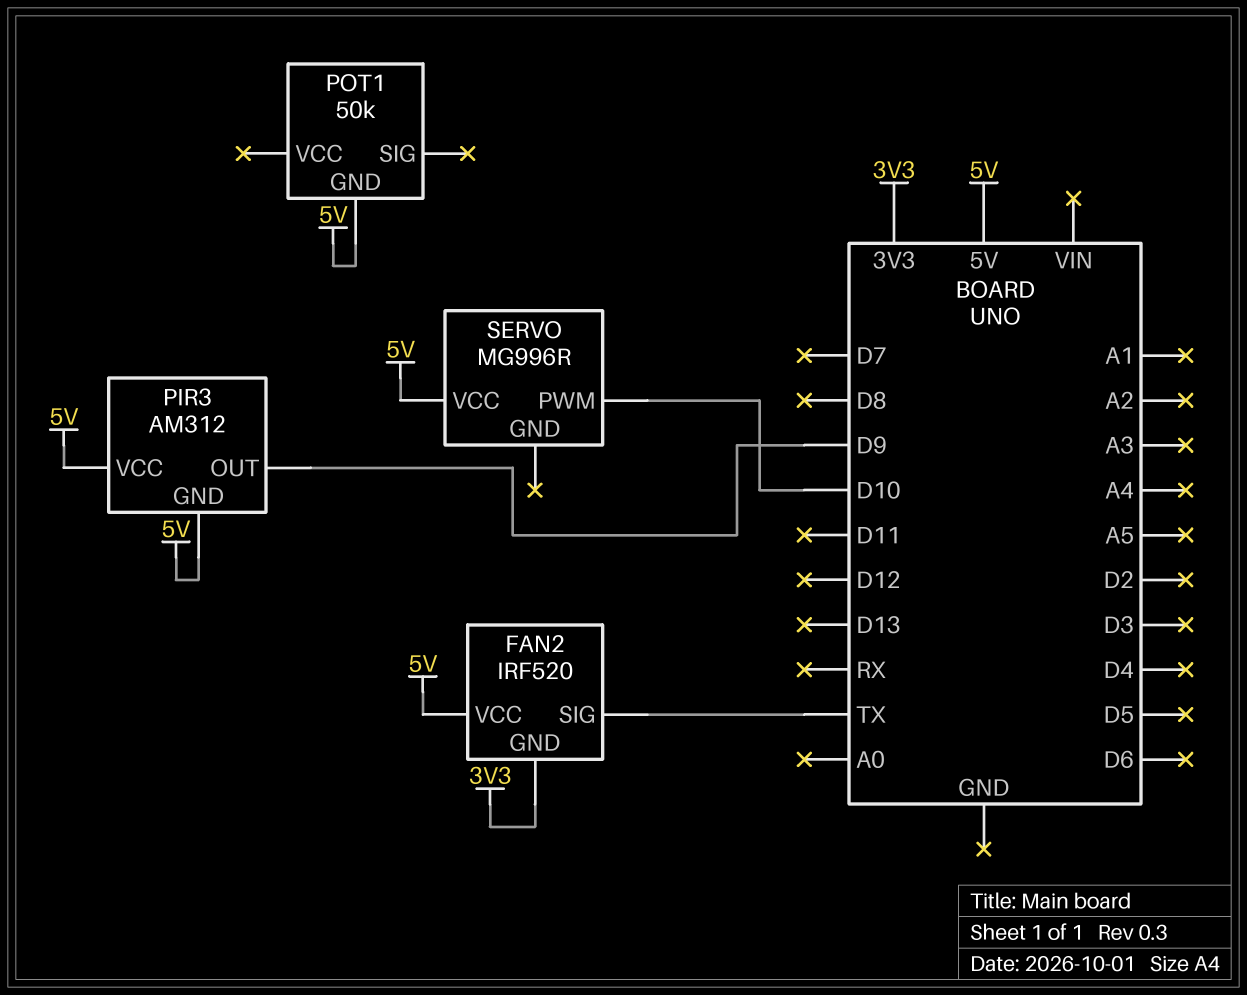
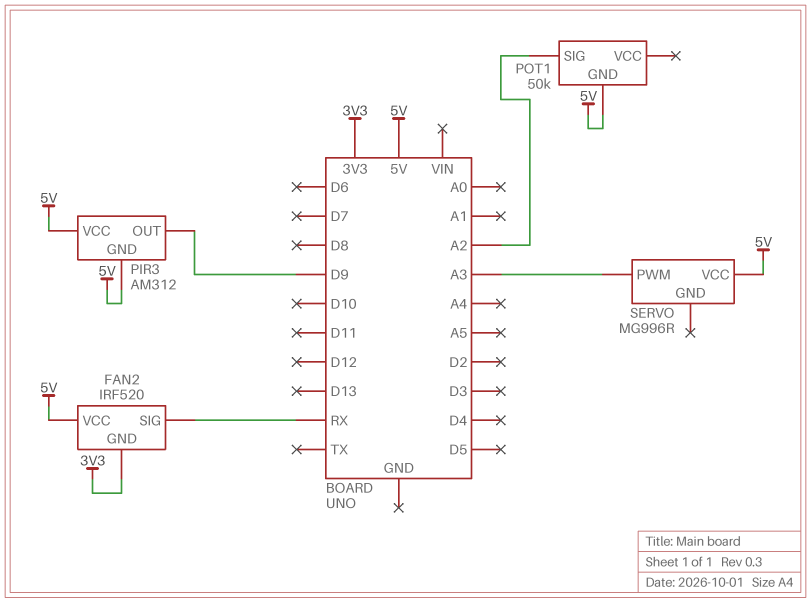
FAN2 pin SIG: TX -> RX
POT1 pin SIG: none -> A2
SERVO pin PWM: D10 -> A3

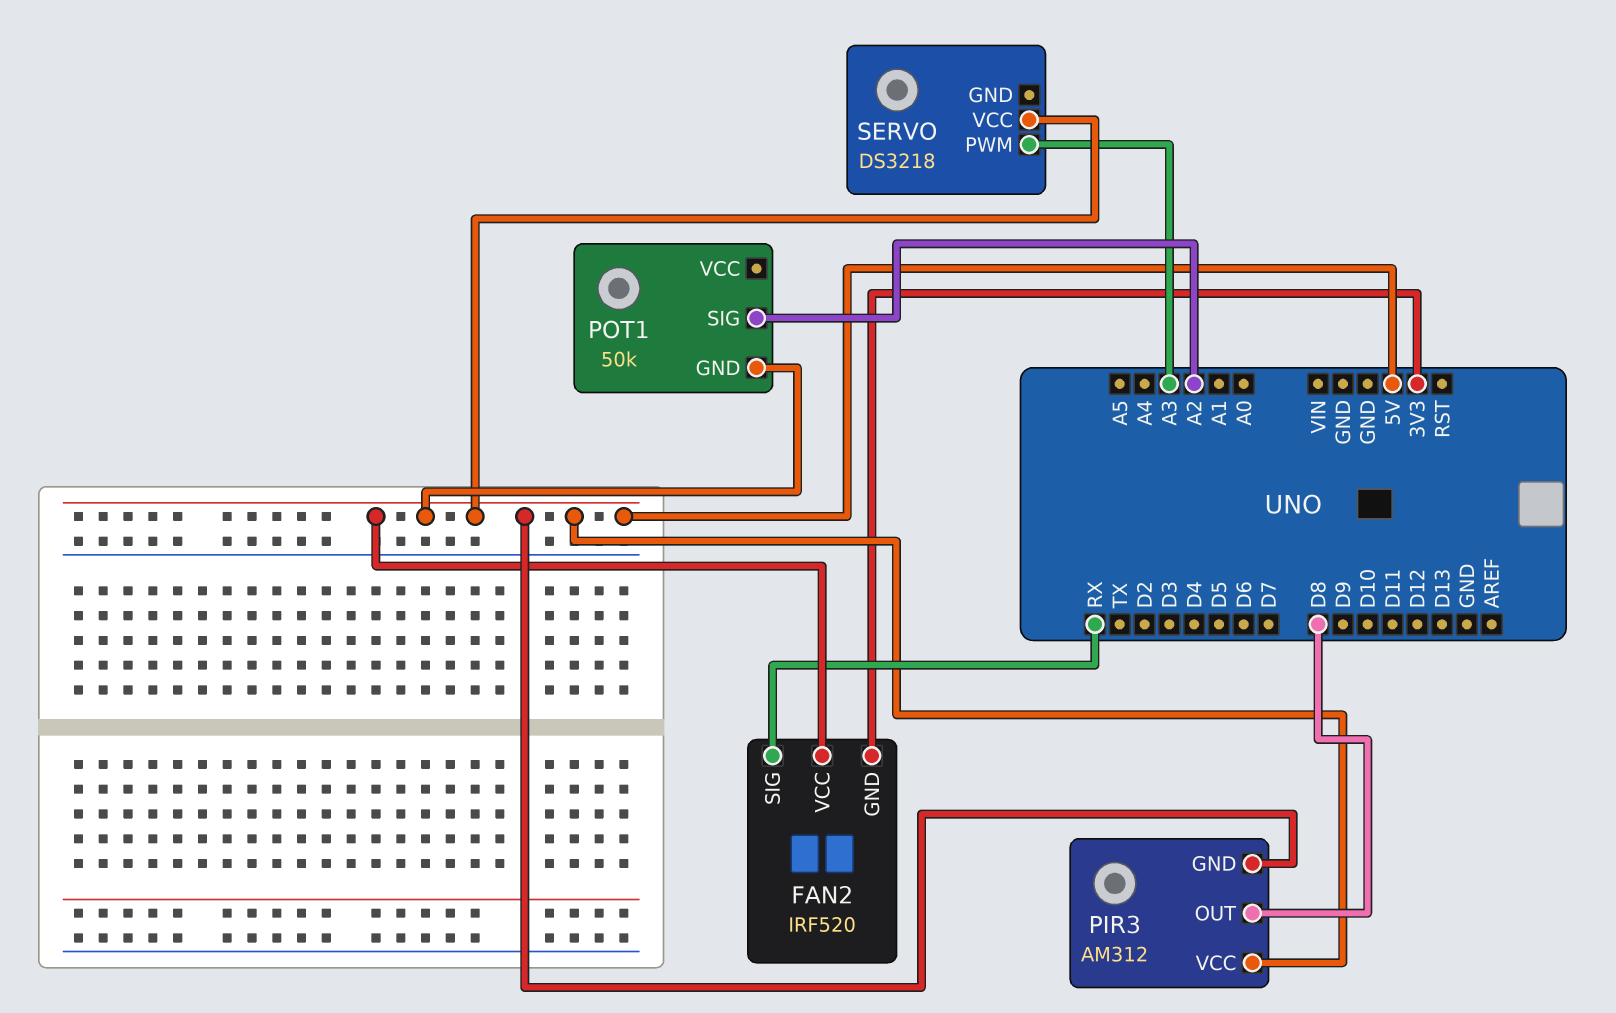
PIR3 pin OUT: D9 -> D8
SERVO: MG996R -> DS3218

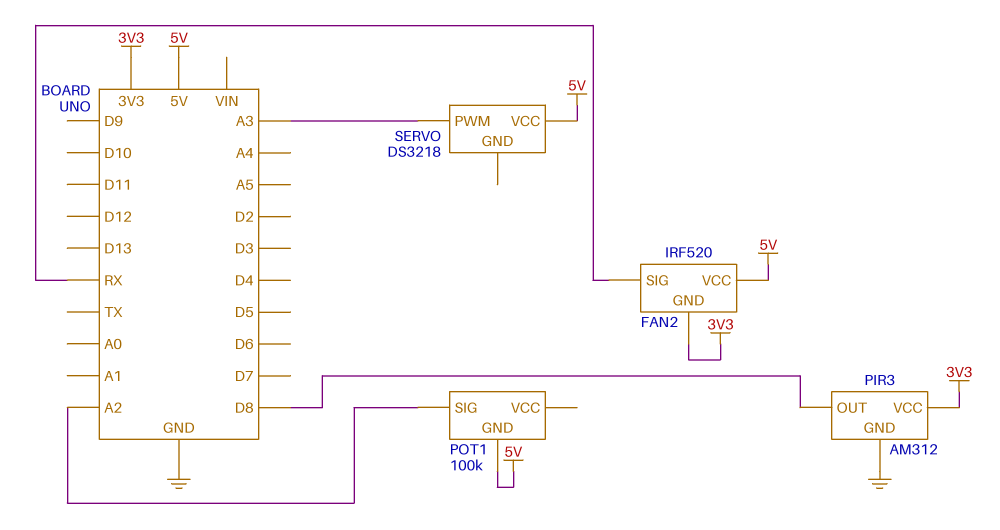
PIR3 pin GND: 5V -> GND
PIR3 pin VCC: 5V -> 3V3
POT1: 50k -> 100k

